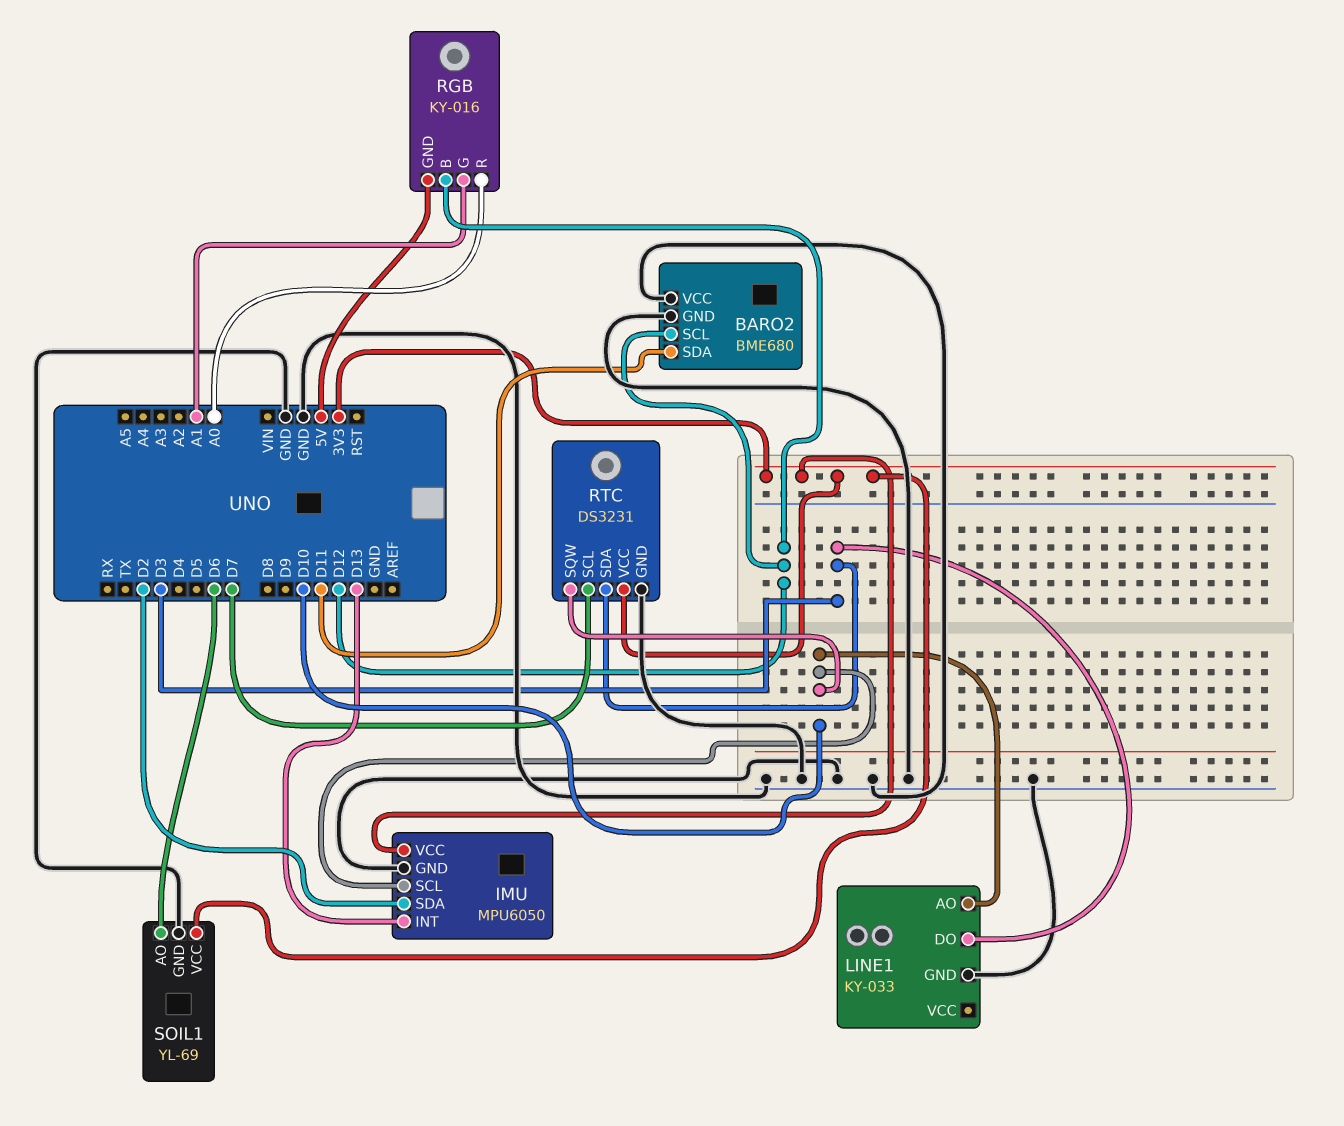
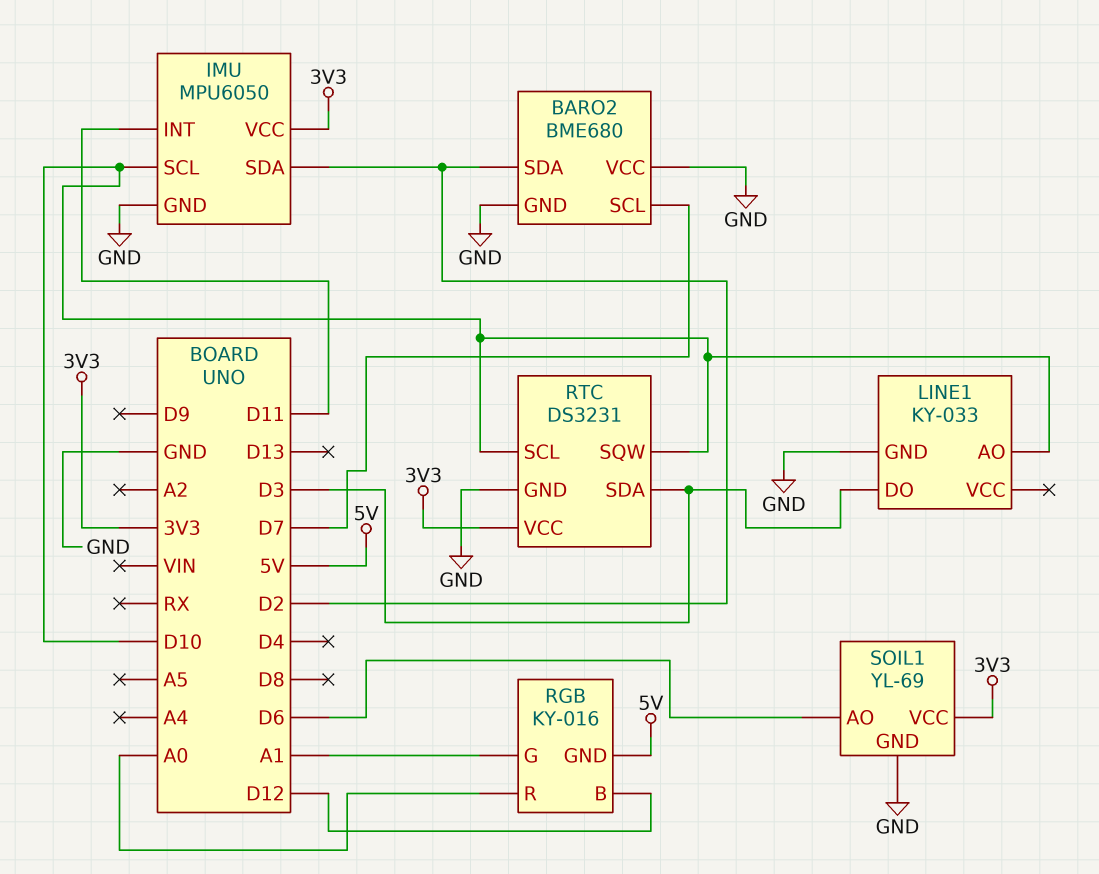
BARO2 pin SCL: D12 -> D7
BARO2 pin SDA: D11 -> D2
IMU pin INT: D13 -> D11
RTC pin SCL: D7 -> D10

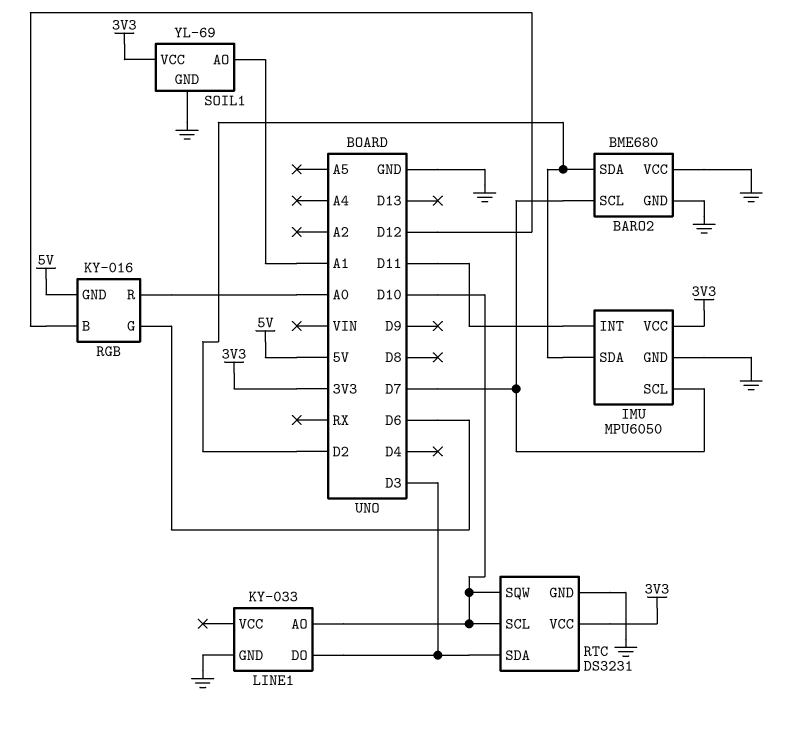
IMU pin SCL: D10 -> D7
RGB pin G: A1 -> D6
SOIL1 pin AO: D6 -> A1

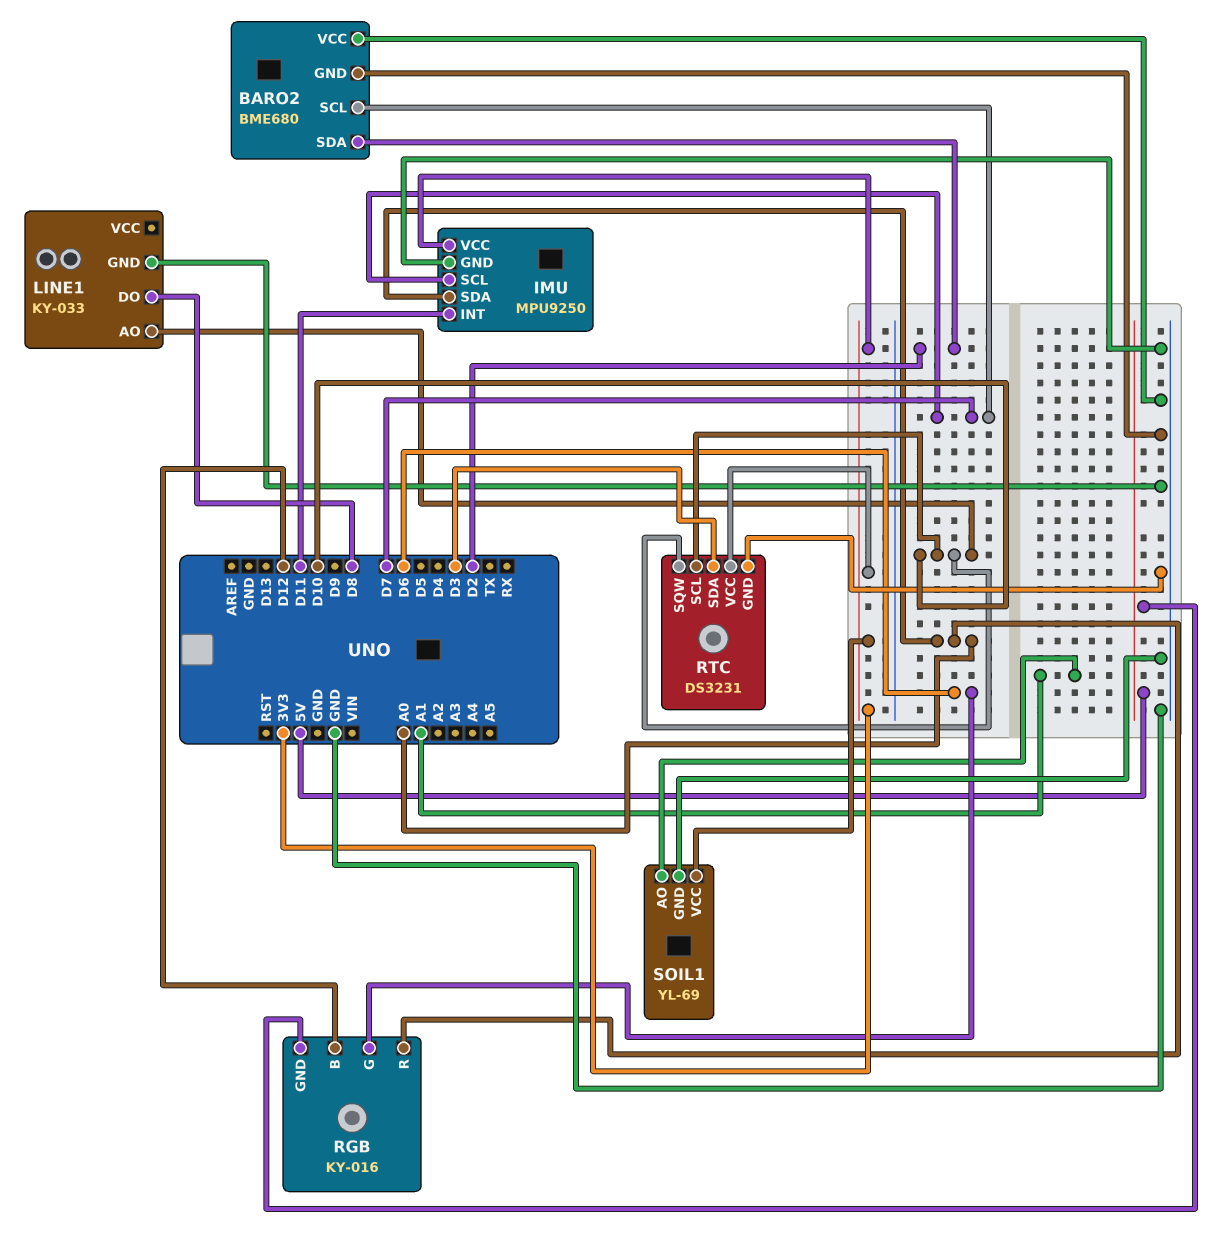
IMU: MPU6050 -> MPU9250
IMU pin SDA: D2 -> A0
LINE1 pin DO: D3 -> D8

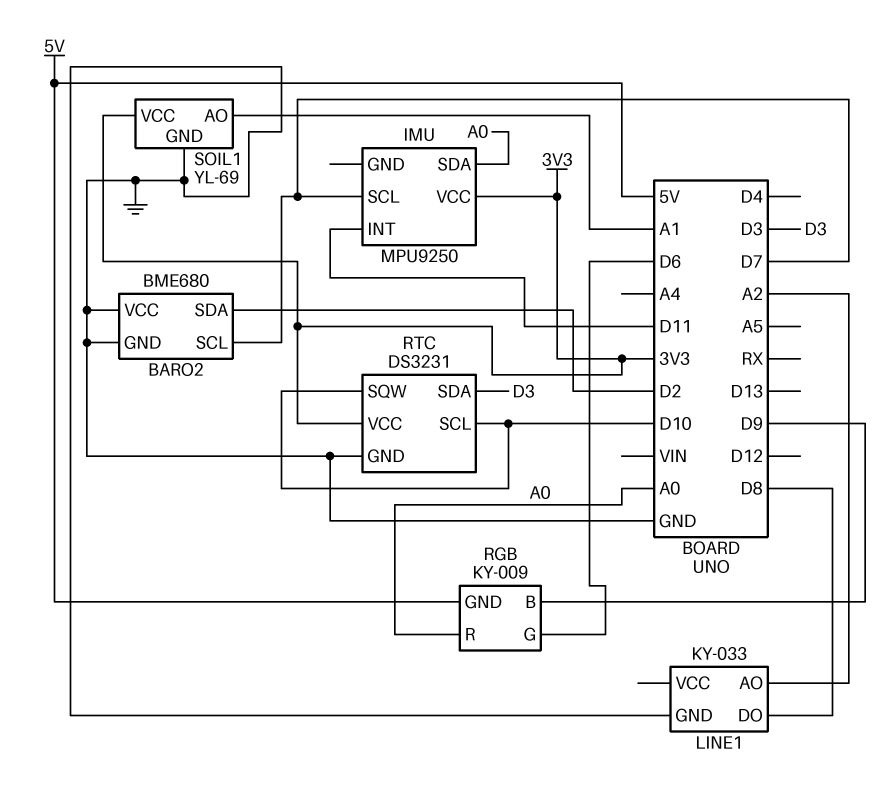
IMU pin GND: GND -> none
LINE1 pin AO: D10 -> A2
RGB: KY-016 -> KY-009
RGB pin B: D12 -> D9

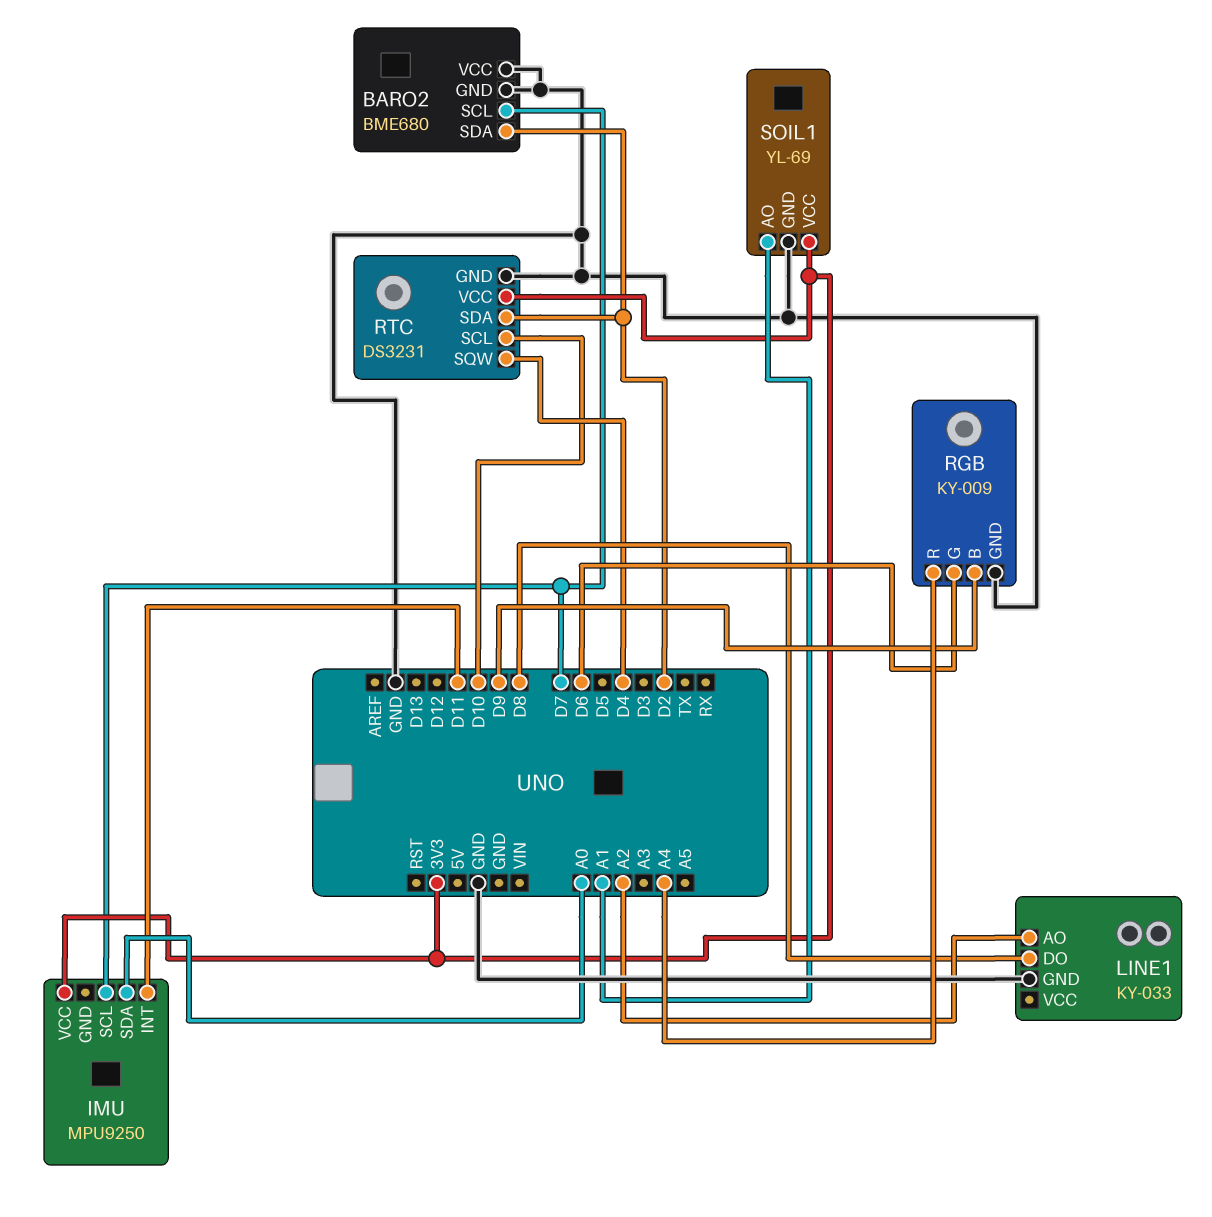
RGB pin GND: 5V -> GND
RGB pin R: A0 -> A4
RTC pin SDA: D3 -> D2
RTC pin SQW: D10 -> D4

